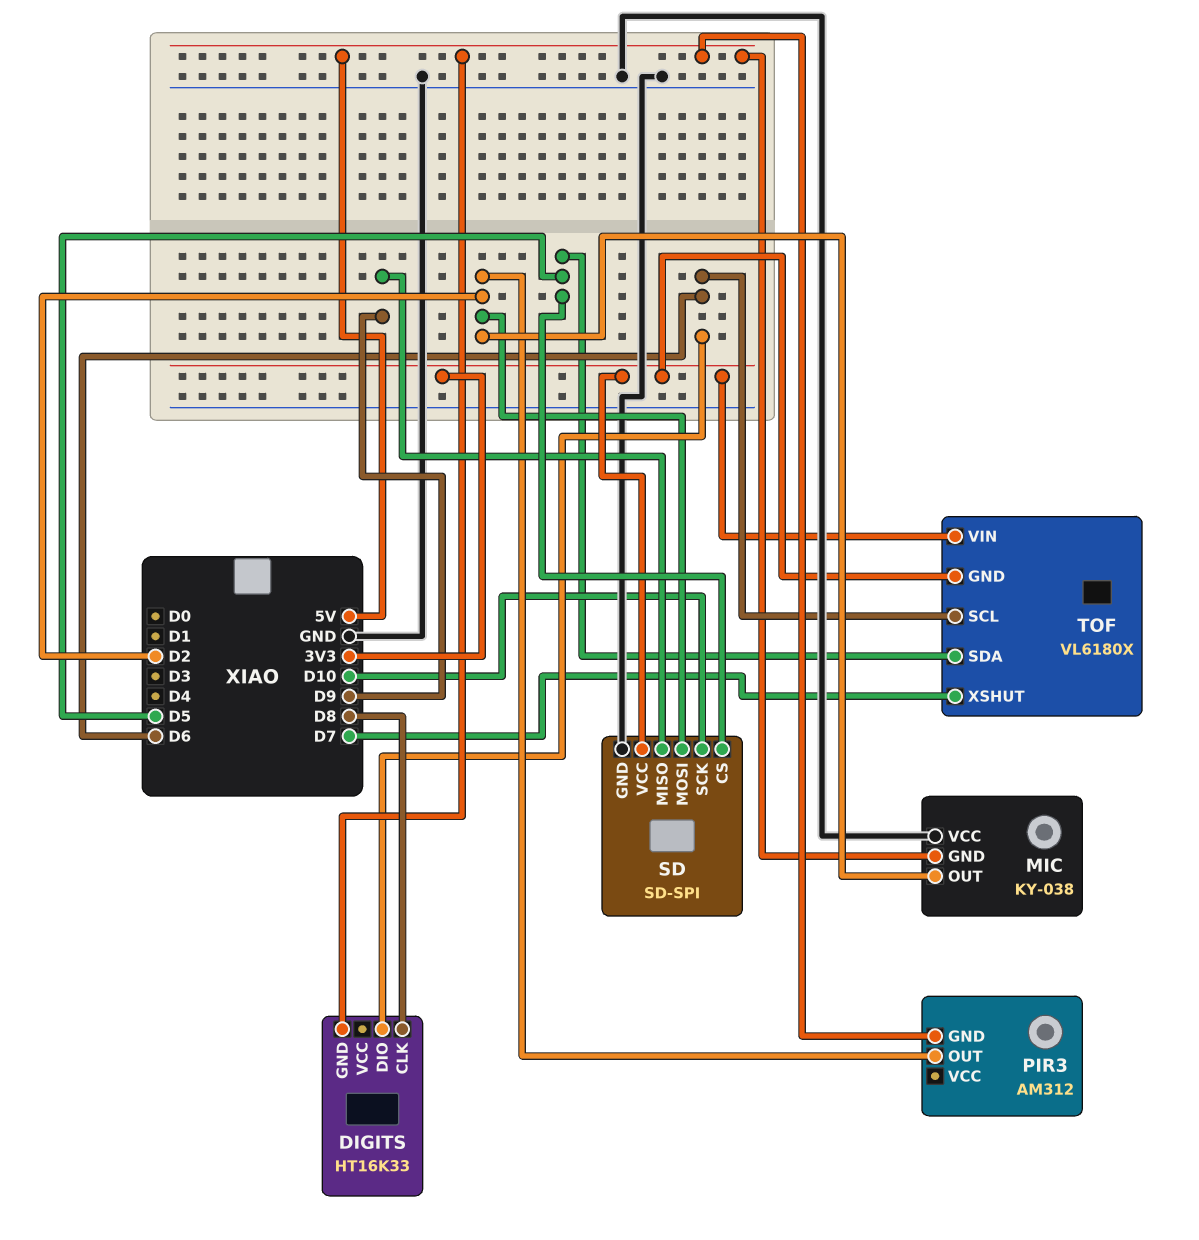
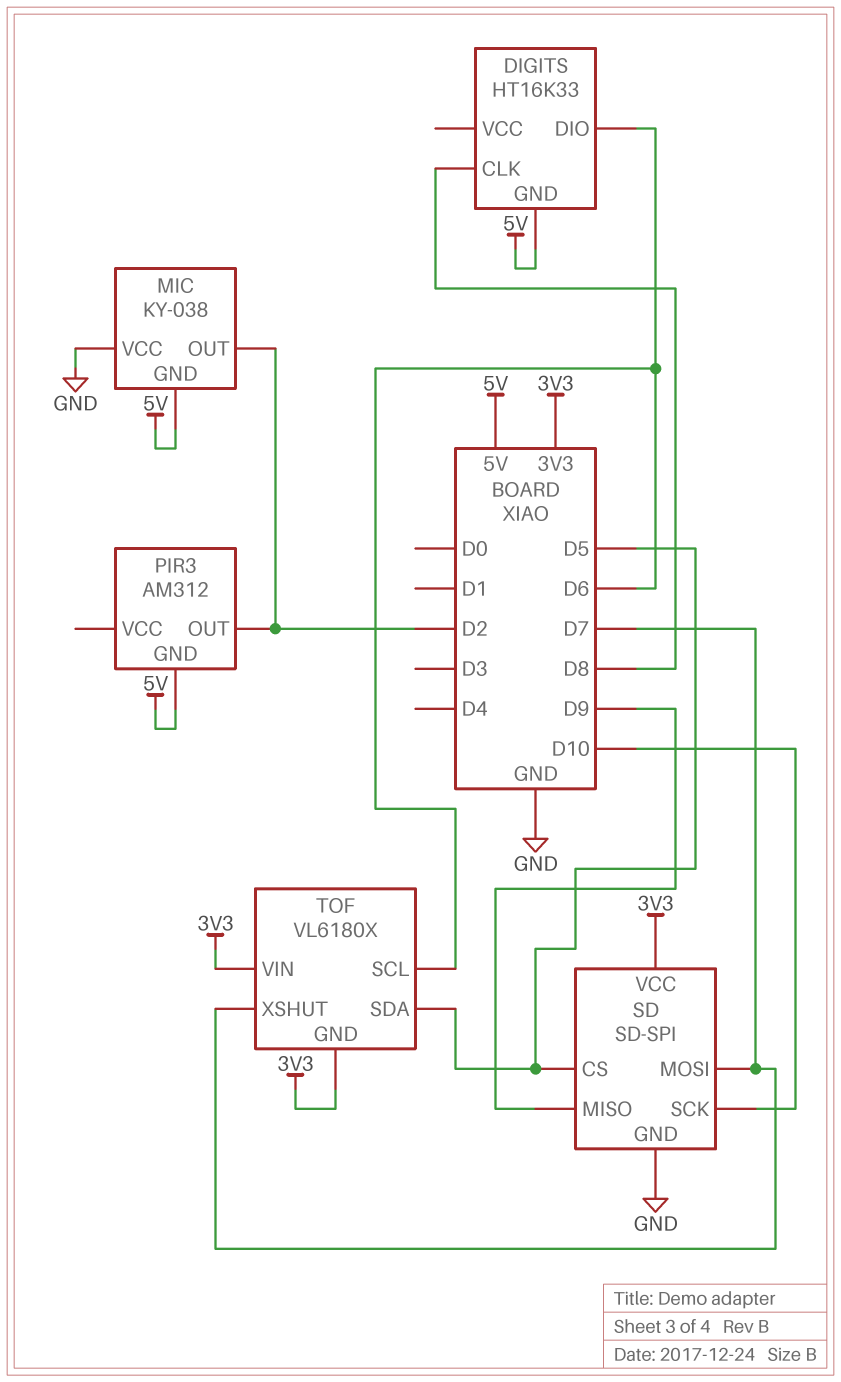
SD pin MOSI: D2 -> D7

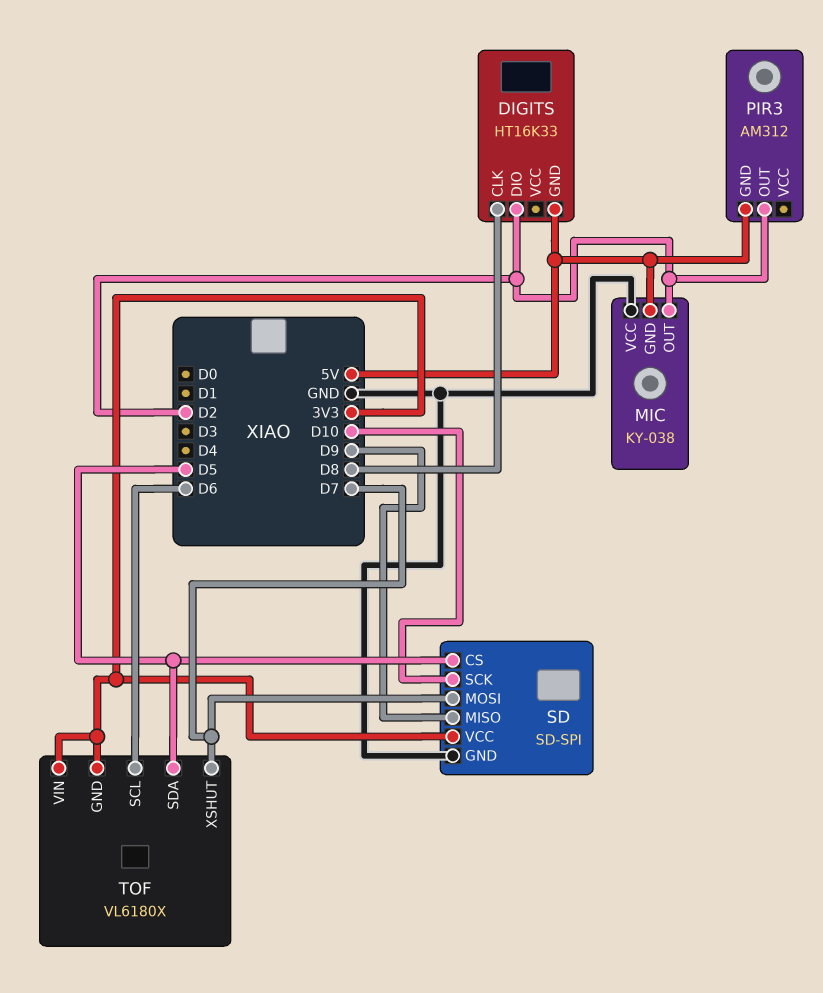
DIGITS pin DIO: D6 -> D2

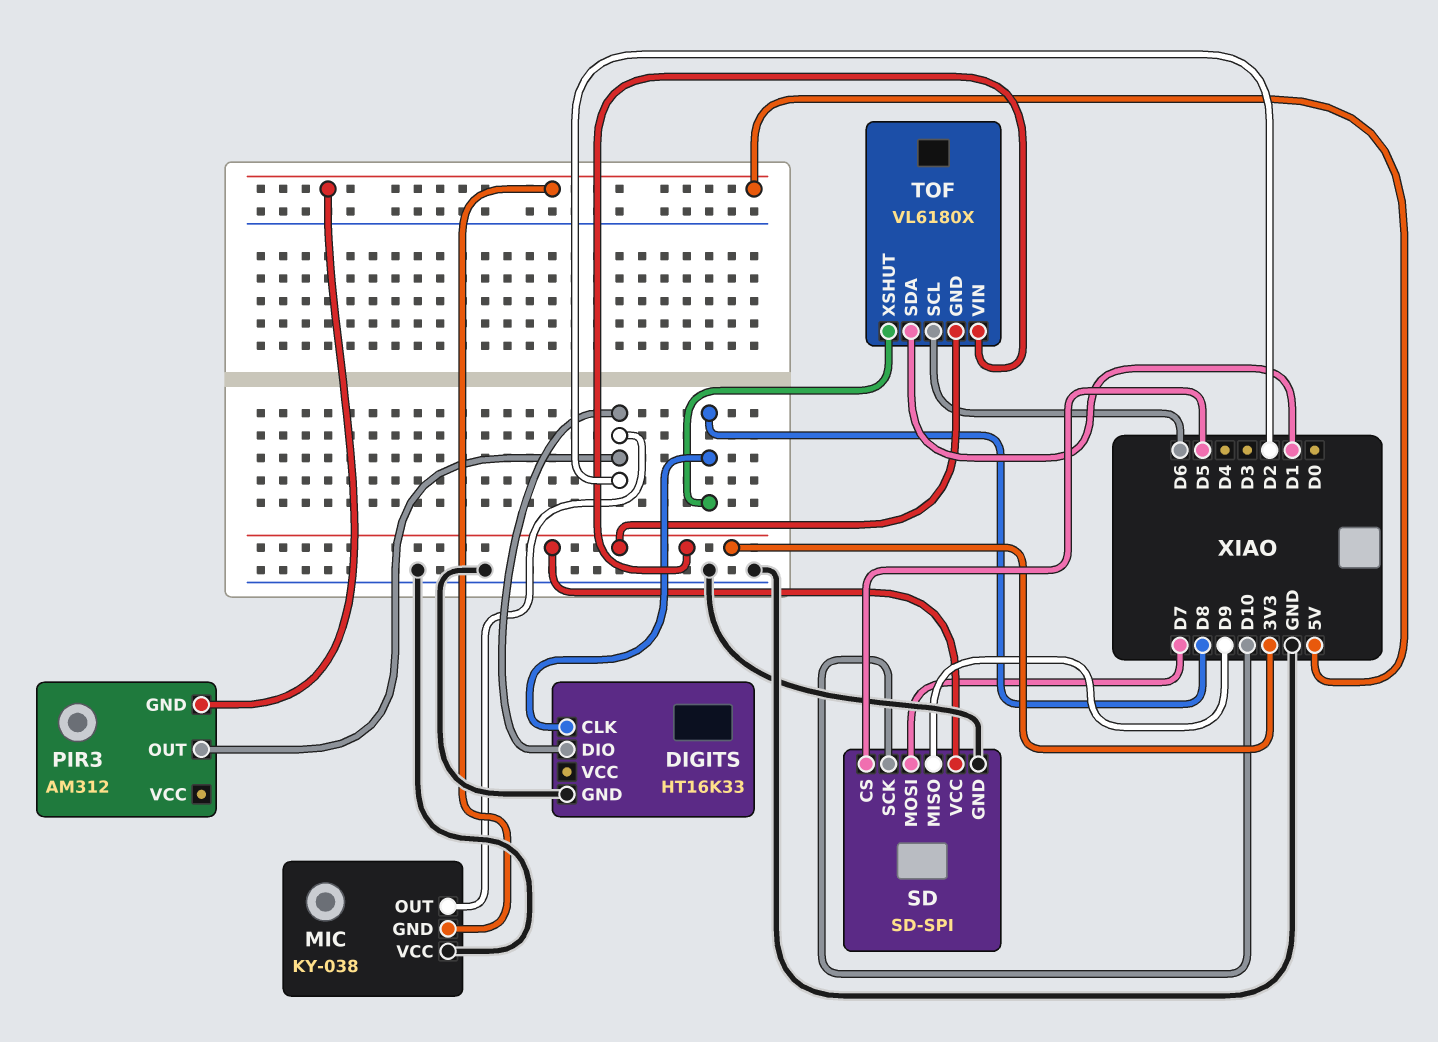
DIGITS pin GND: 5V -> GND
TOF pin SDA: D5 -> D1
TOF pin XSHUT: D7 -> D8

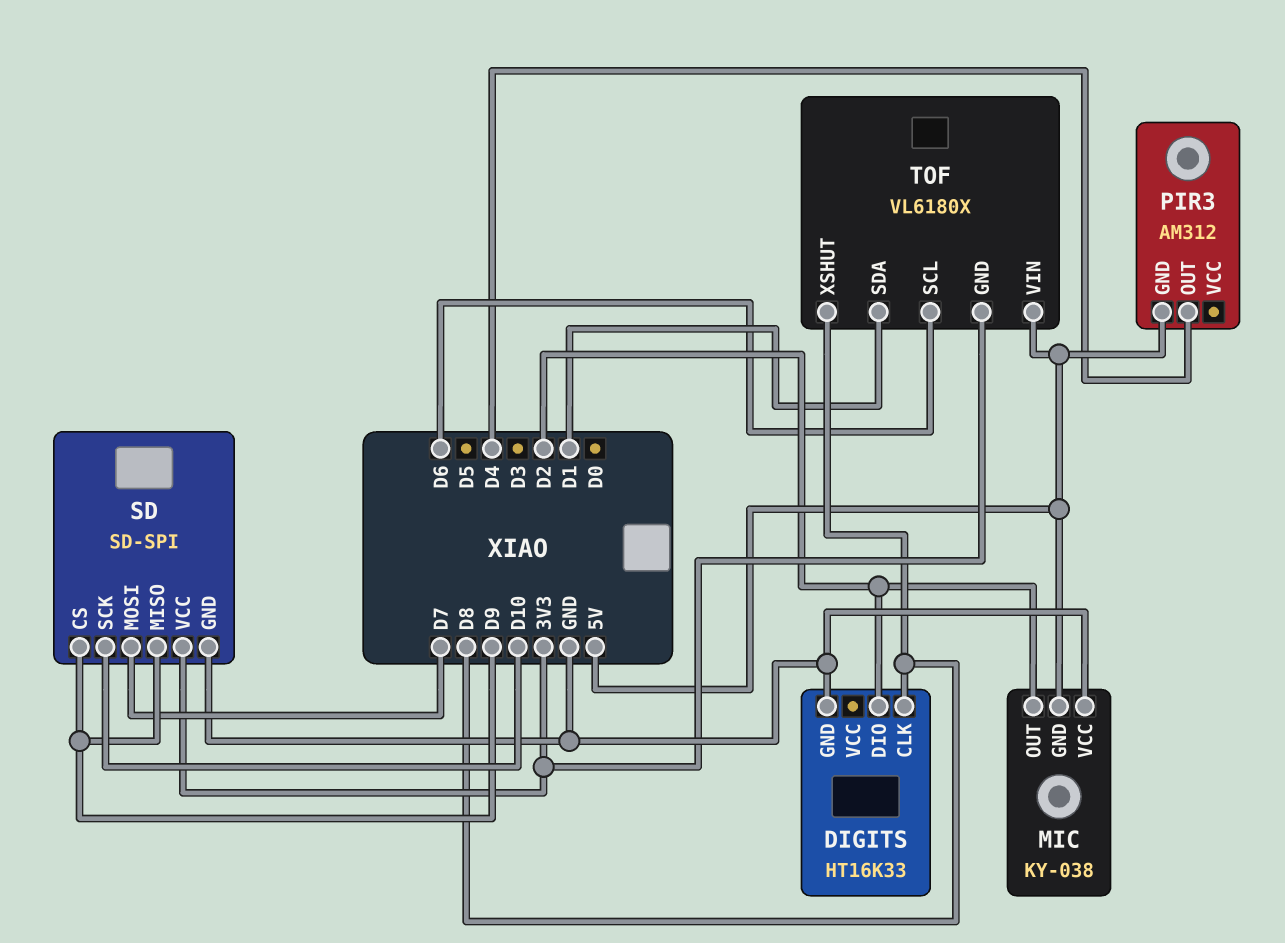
PIR3 pin OUT: D2 -> D4
SD pin CS: D5 -> D9
TOF pin VIN: 3V3 -> 5V

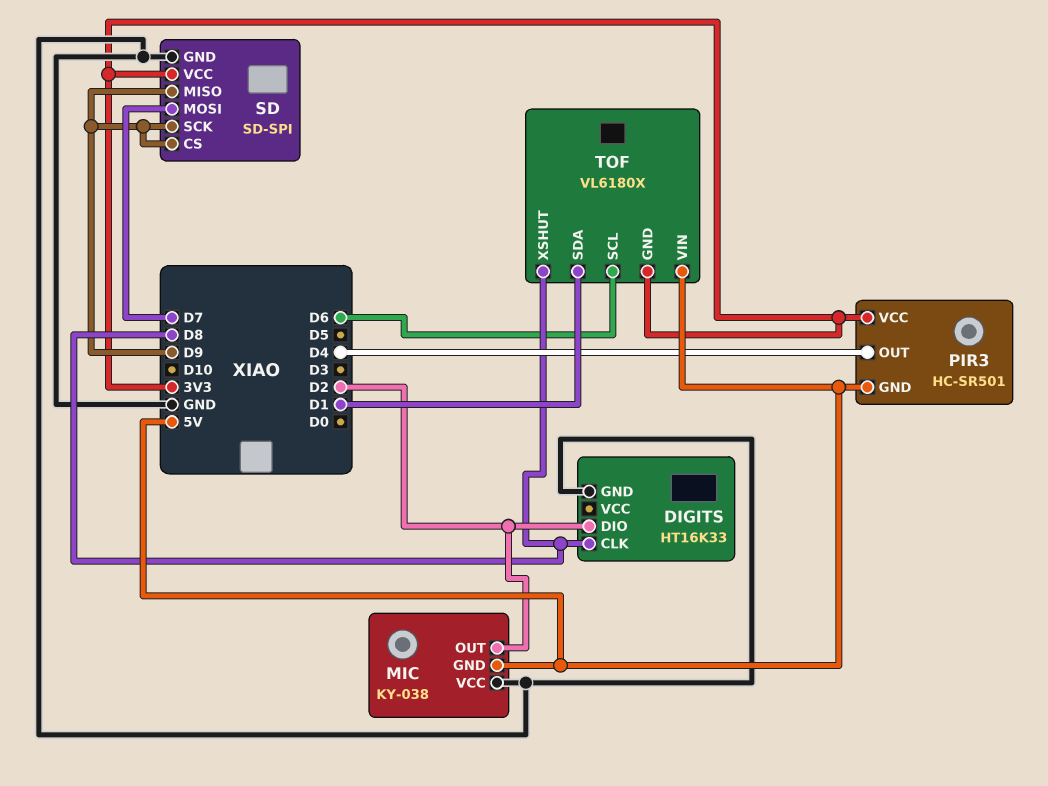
PIR3: AM312 -> HC-SR501
PIR3 pin VCC: none -> 3V3
SD pin SCK: D10 -> D9

